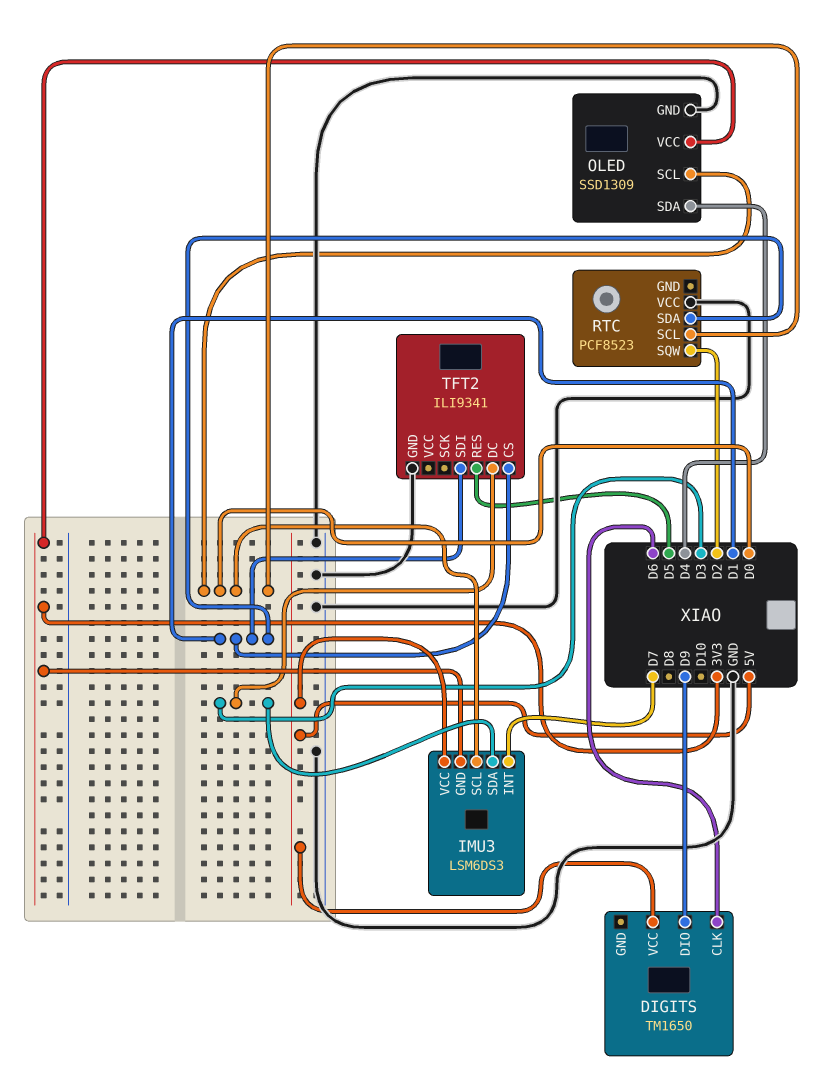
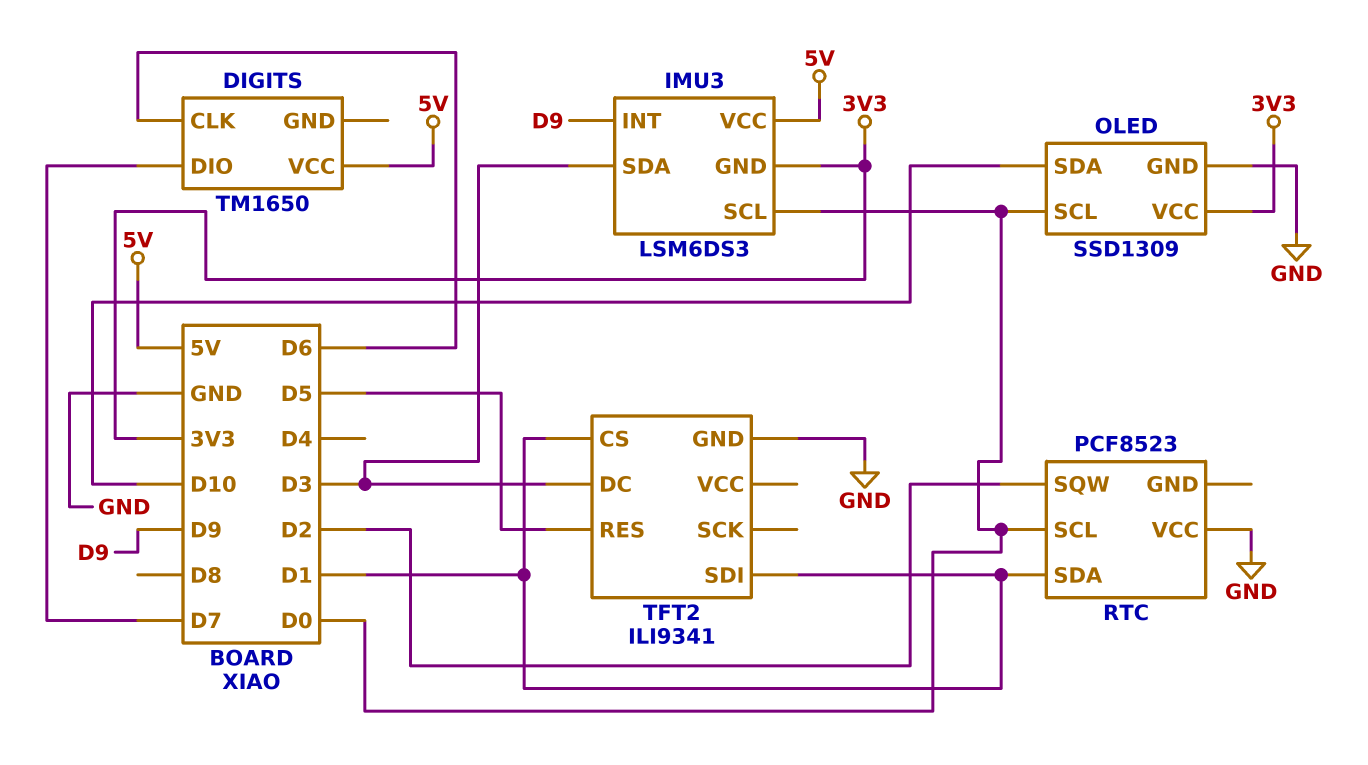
DIGITS pin DIO: D9 -> D7
IMU3 pin INT: D7 -> D9
OLED pin SDA: D4 -> D10

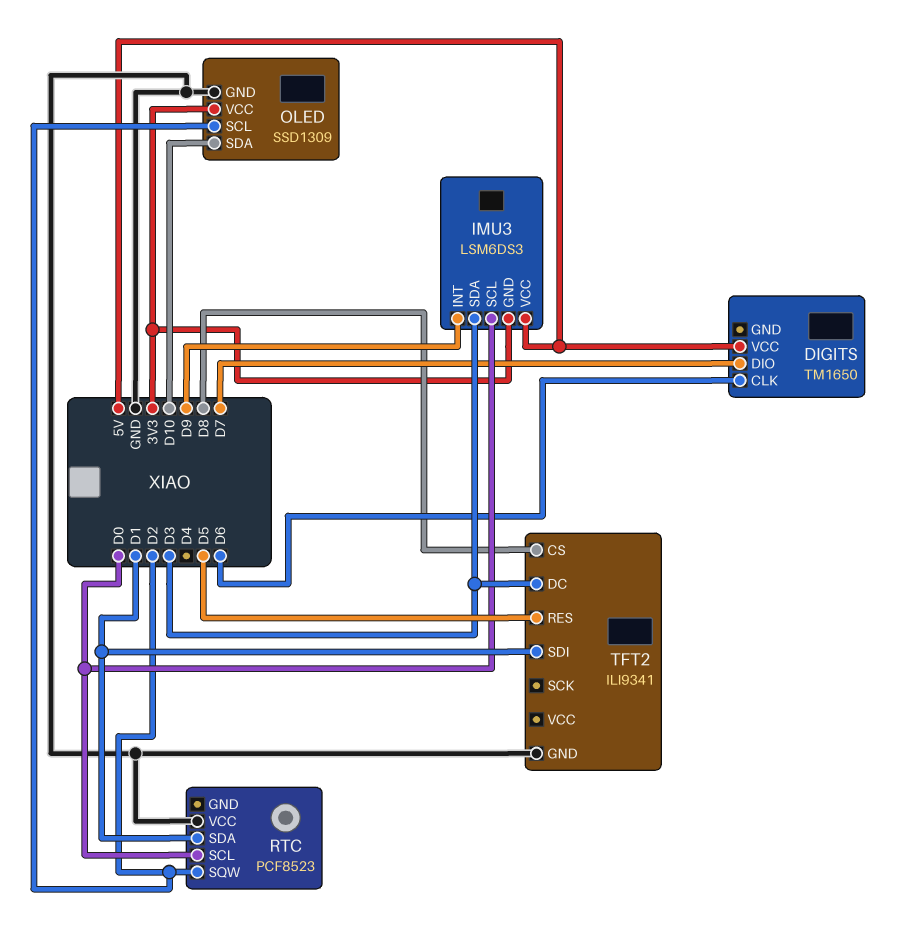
OLED pin SCL: D0 -> D2
TFT2 pin CS: D1 -> D8

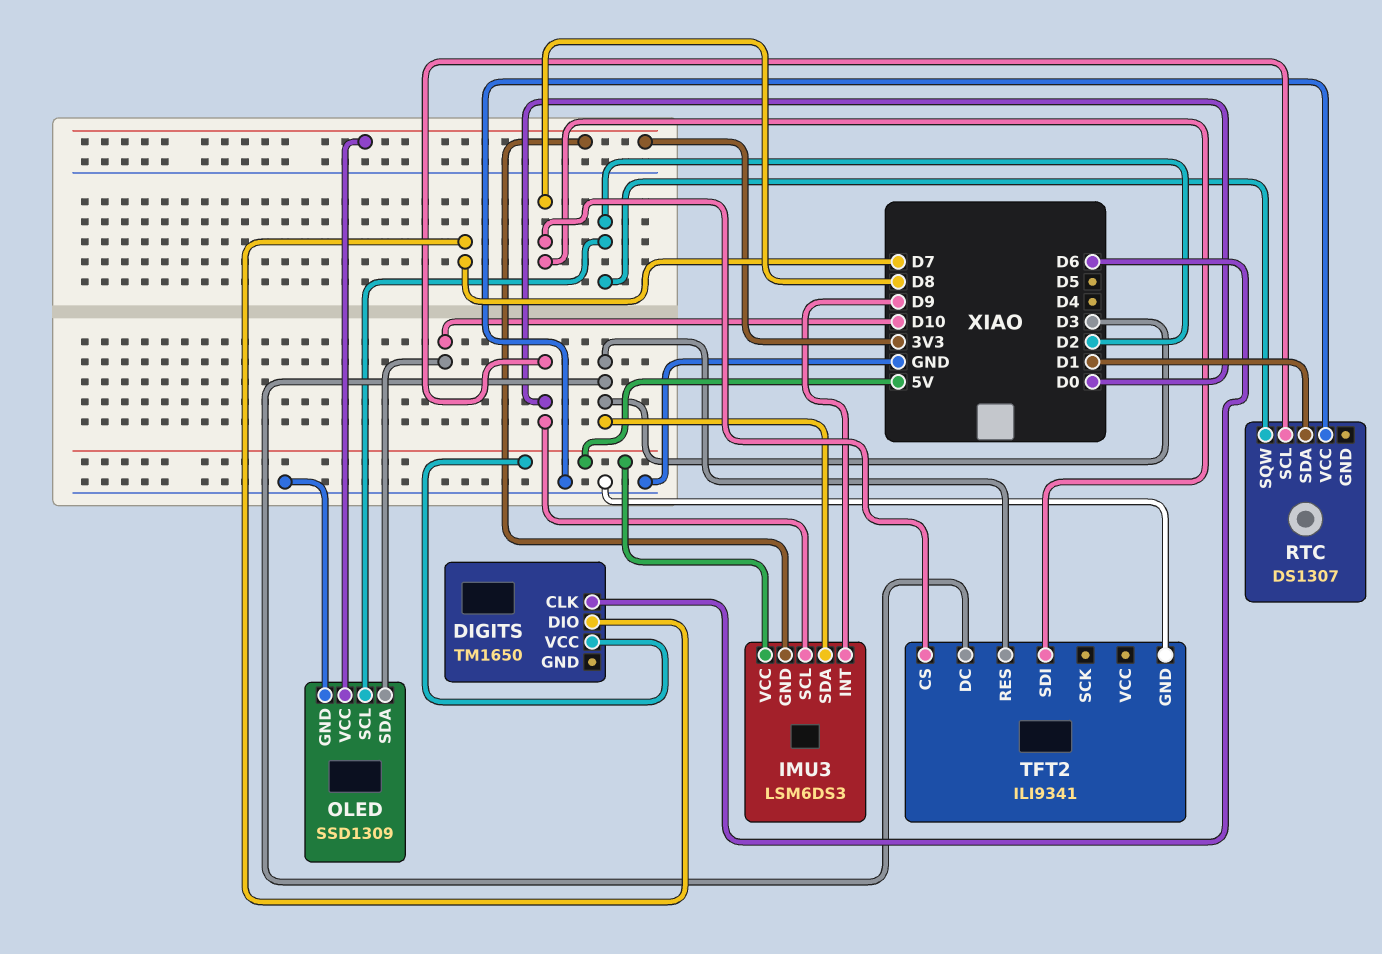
RTC: PCF8523 -> DS1307
TFT2 pin RES: D5 -> D3
TFT2 pin SDI: D1 -> D8

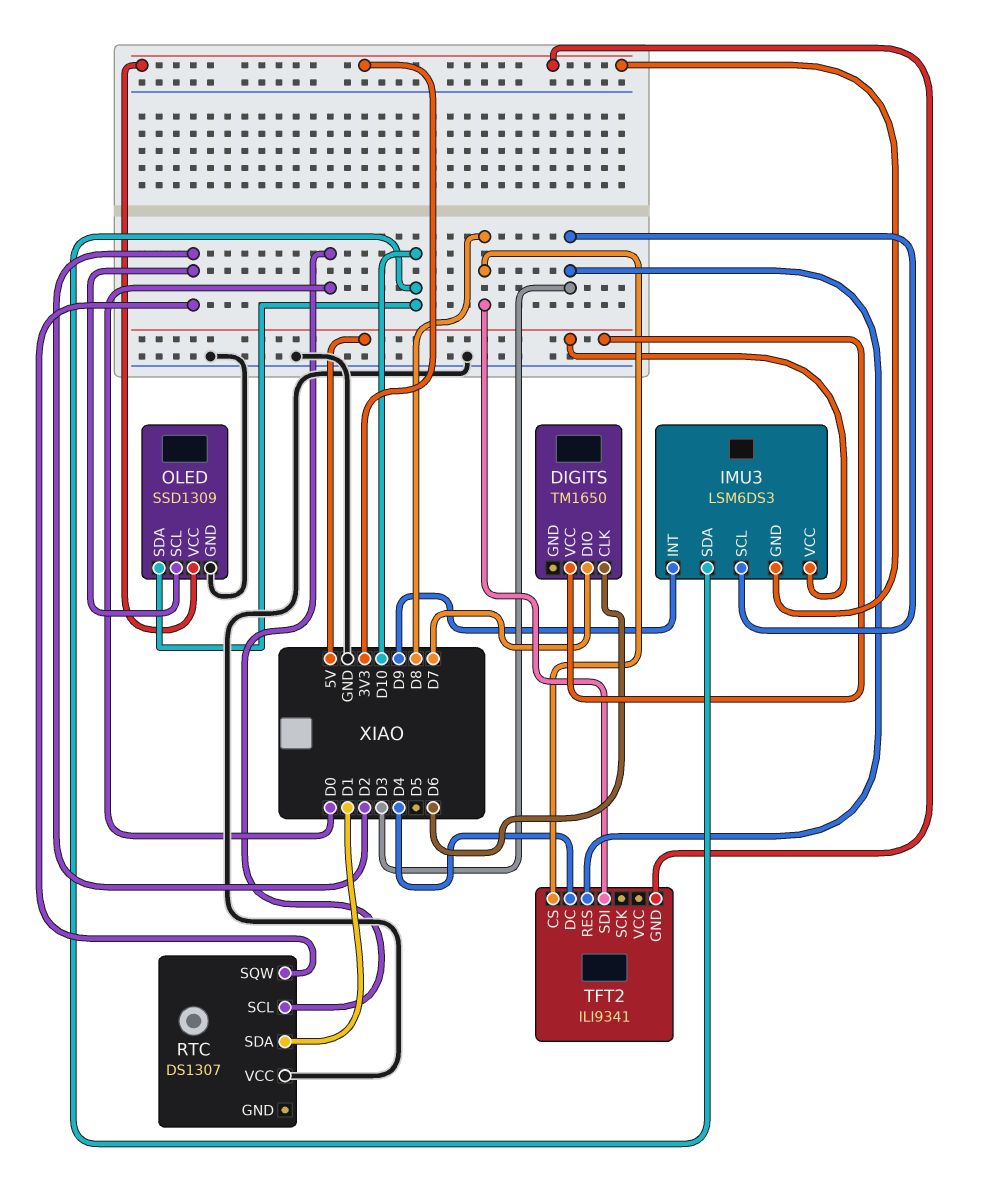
IMU3 pin SCL: D0 -> D3
IMU3 pin SDA: D3 -> D10
TFT2 pin DC: D3 -> D4
TFT2 pin GND: GND -> 3V3

